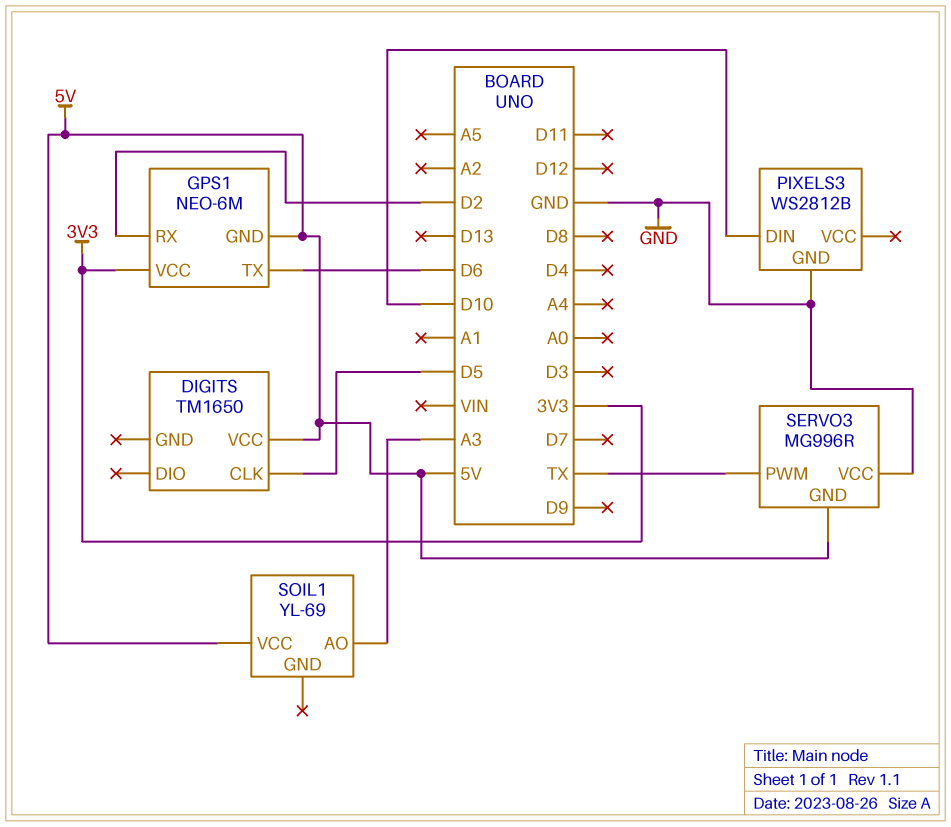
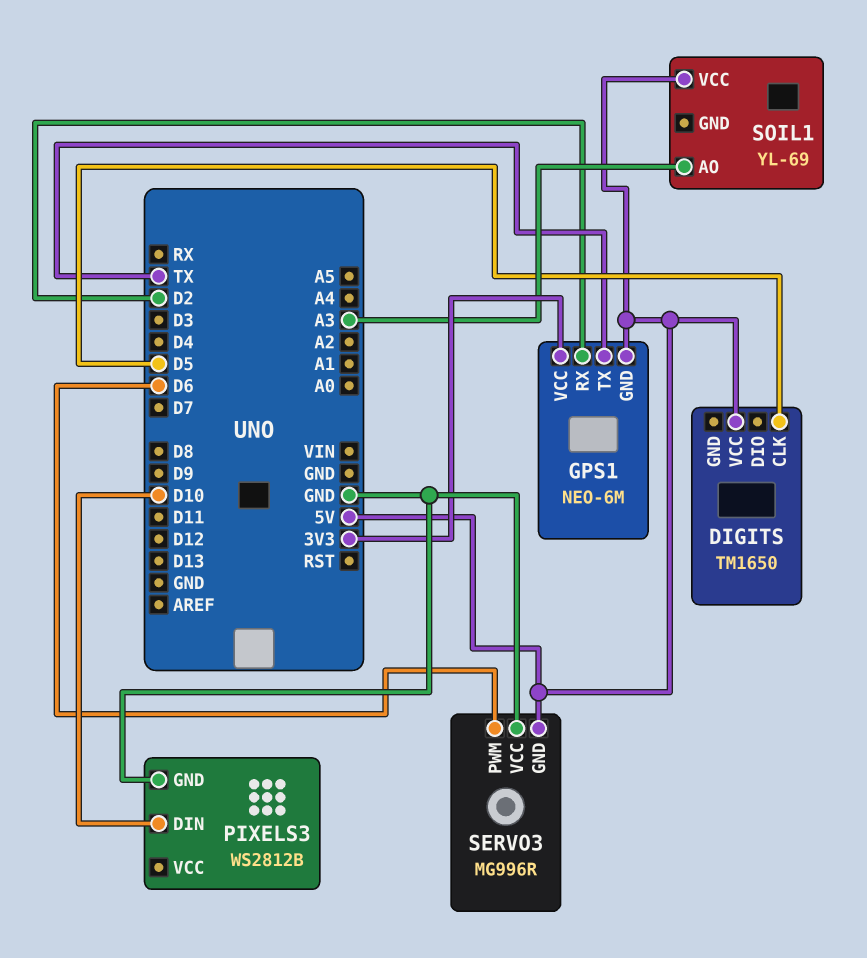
GPS1 pin TX: D6 -> TX
SERVO3 pin PWM: TX -> D6

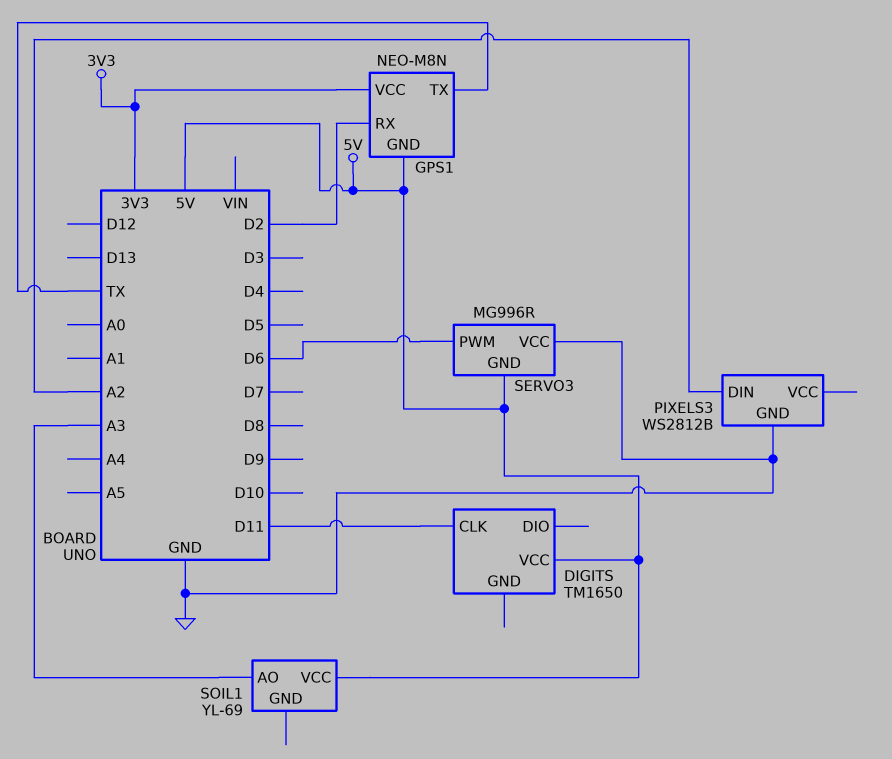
DIGITS pin CLK: D5 -> D11
GPS1: NEO-6M -> NEO-M8N
PIXELS3 pin DIN: D10 -> A2

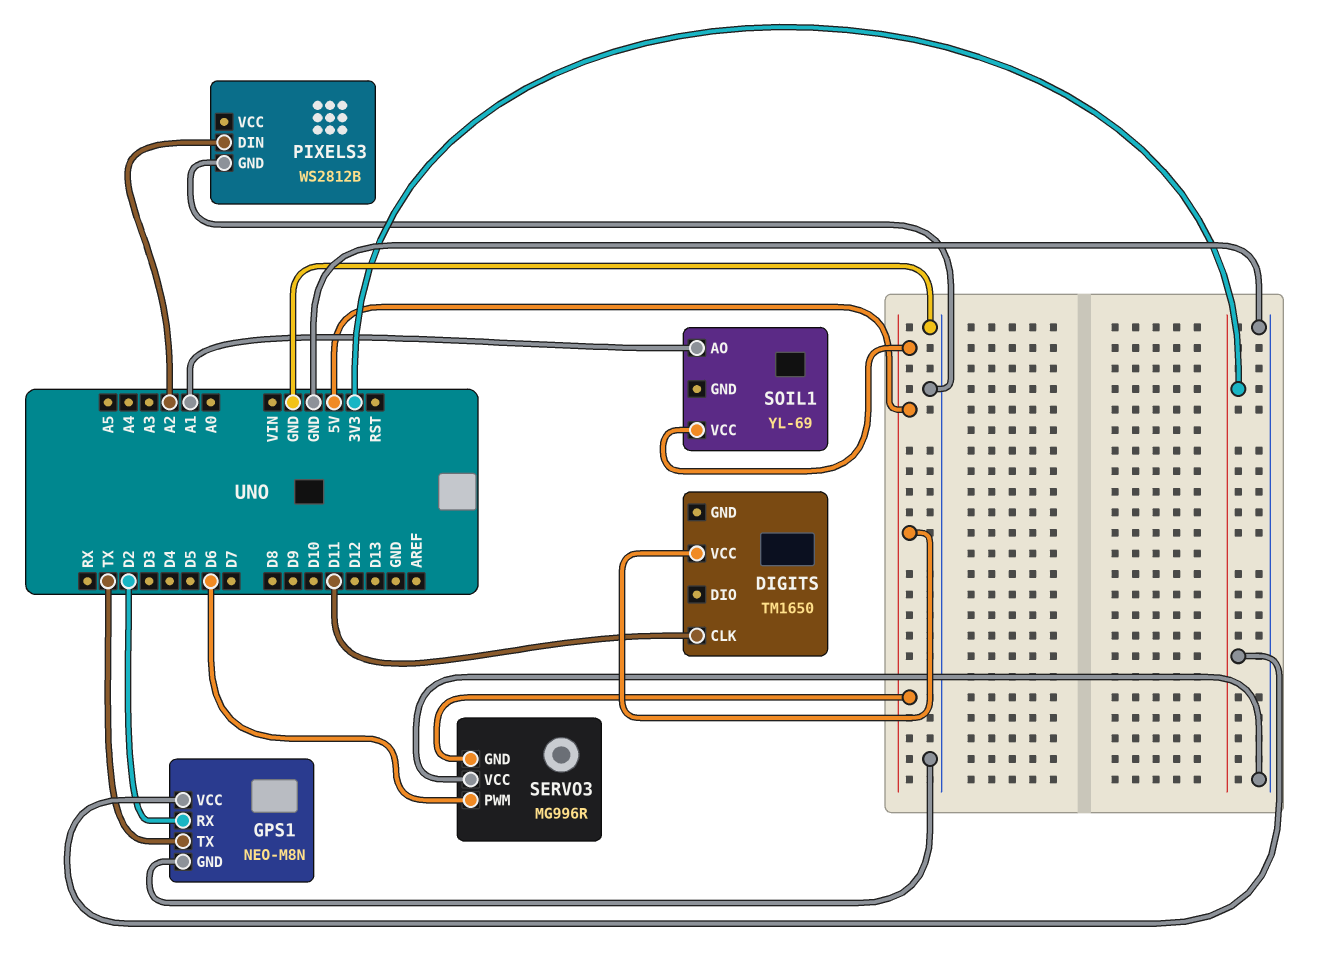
GPS1 pin GND: 5V -> GND
SOIL1 pin AO: A3 -> A1

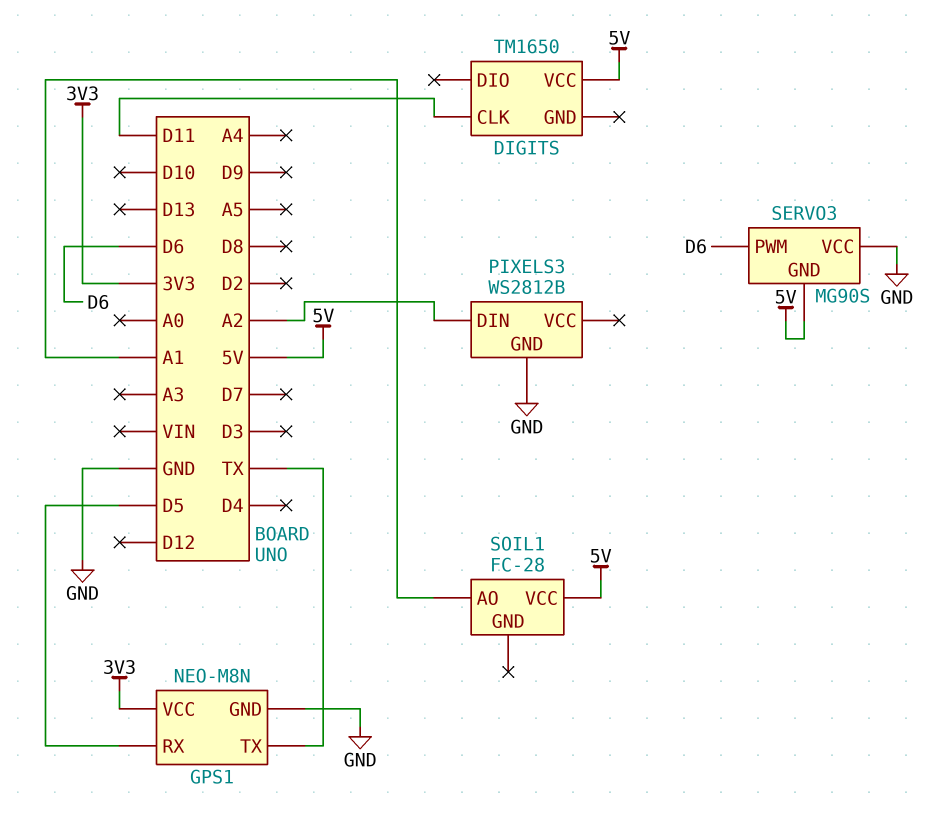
GPS1 pin RX: D2 -> D5
SERVO3: MG996R -> MG90S
SOIL1: YL-69 -> FC-28

